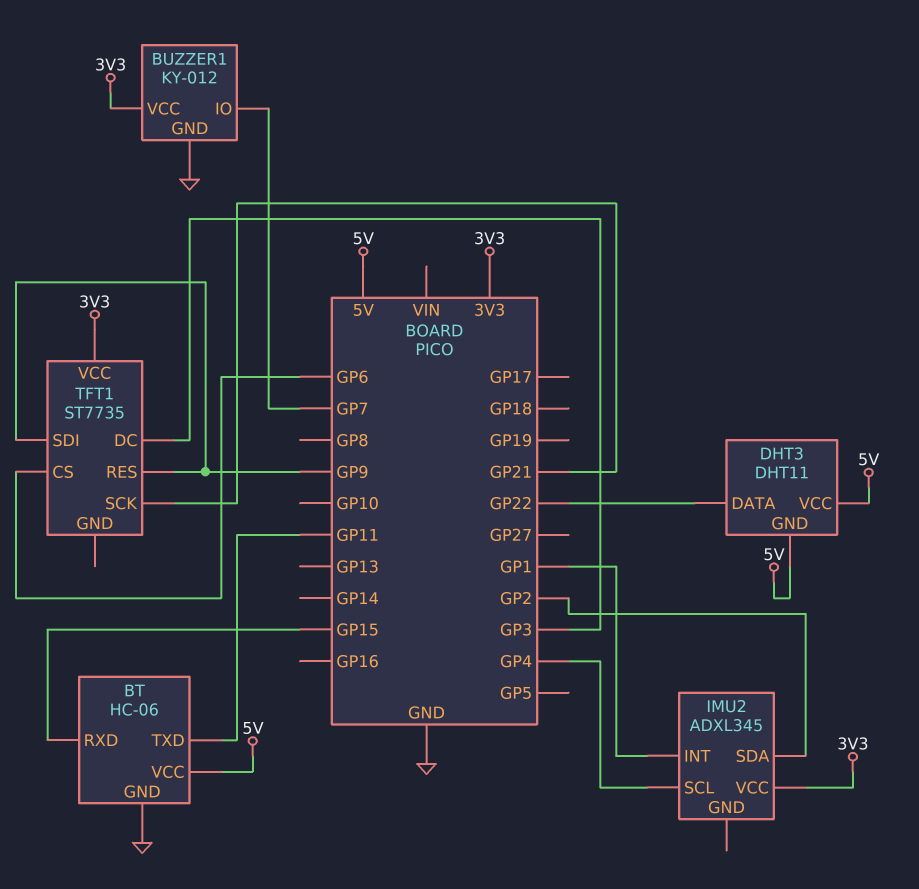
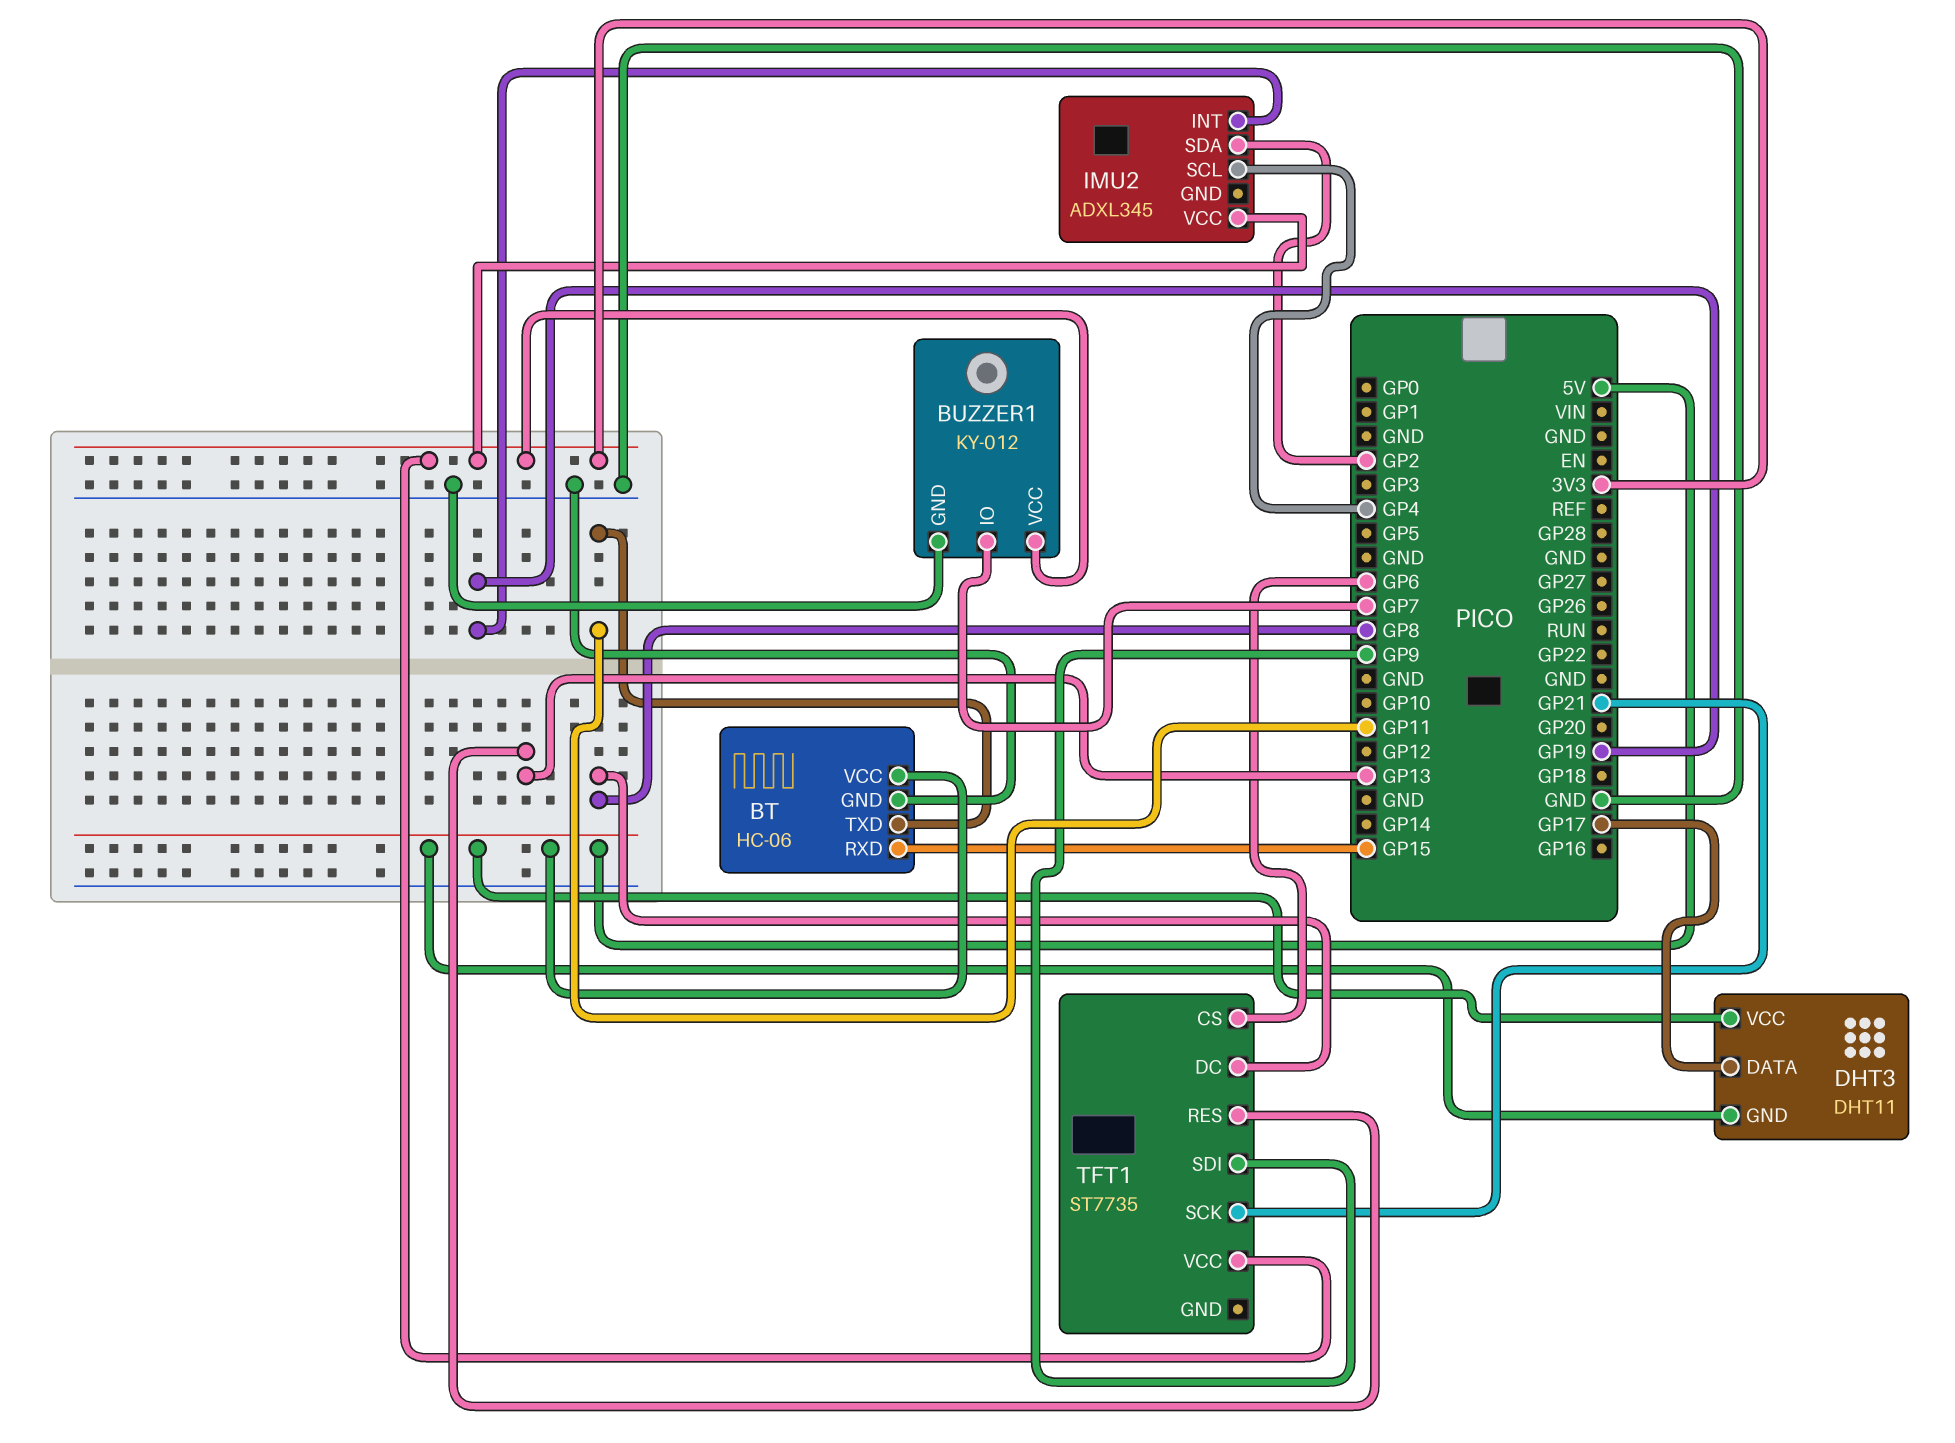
DHT3 pin DATA: GP22 -> GP17
IMU2 pin INT: GP1 -> GP19
TFT1 pin DC: GP3 -> GP8
TFT1 pin RES: GP9 -> GP13

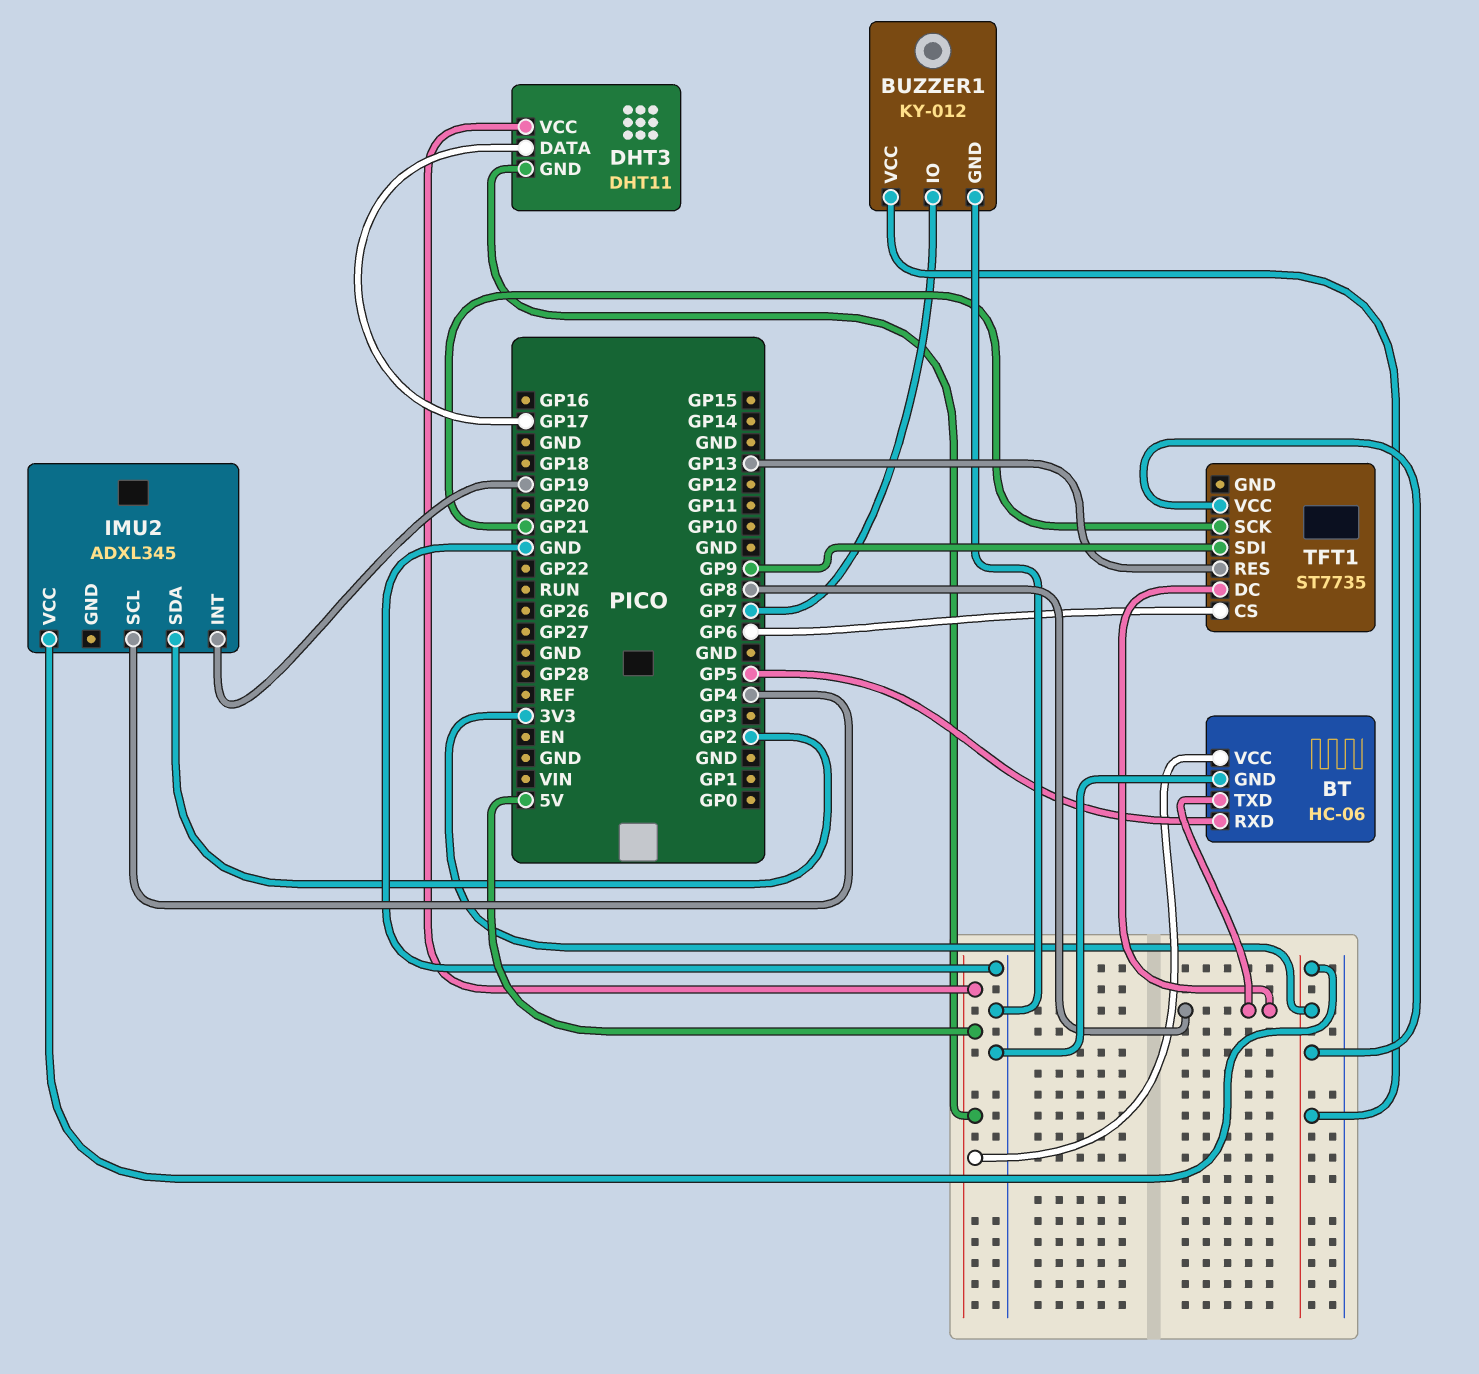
BT pin RXD: GP15 -> GP5
BT pin TXD: GP11 -> GP8

